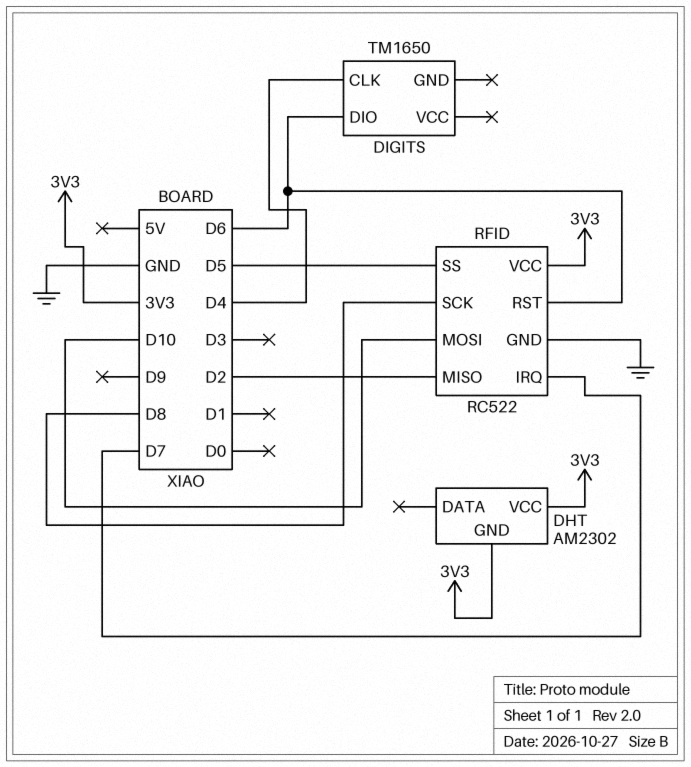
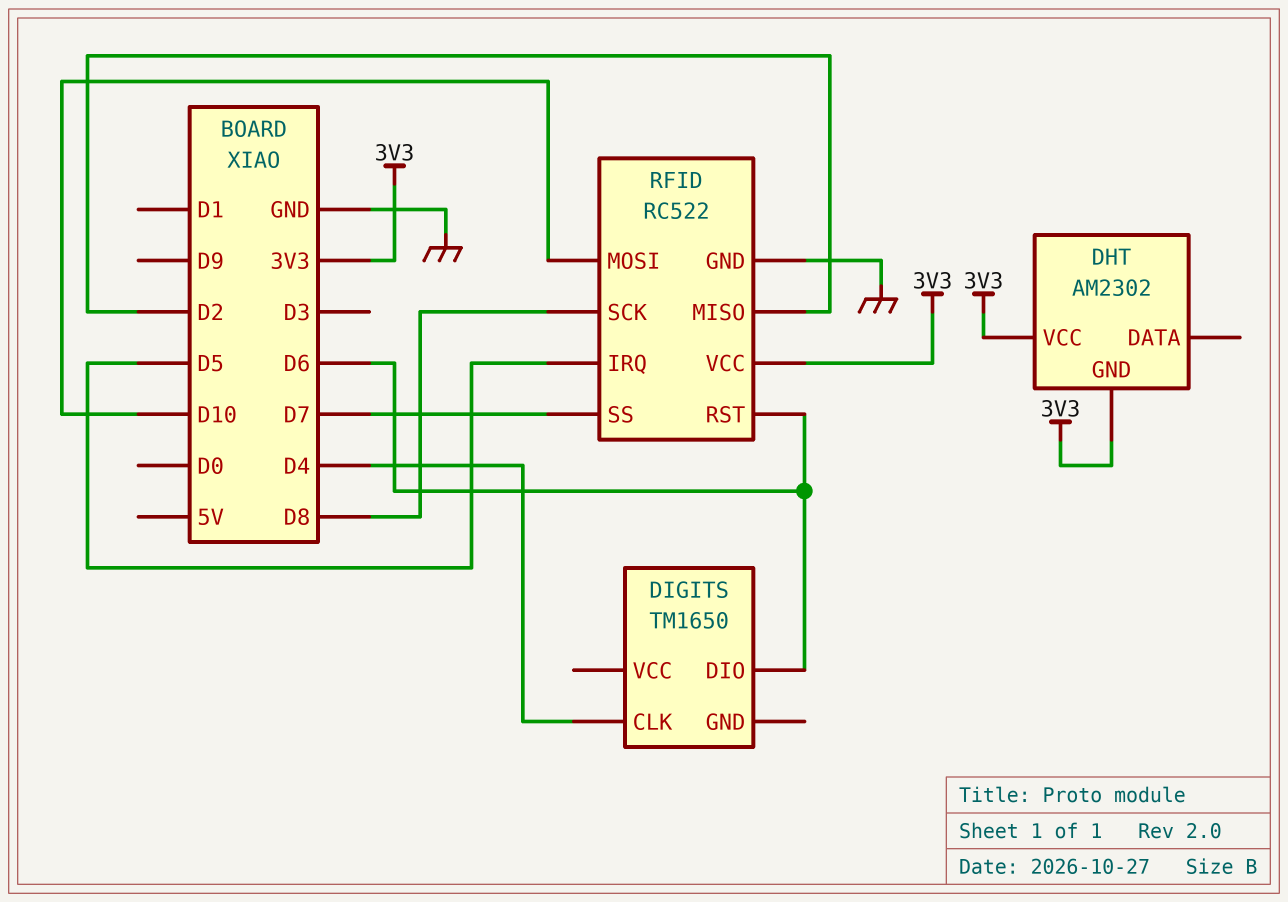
RFID pin IRQ: D7 -> D5
RFID pin SS: D5 -> D7

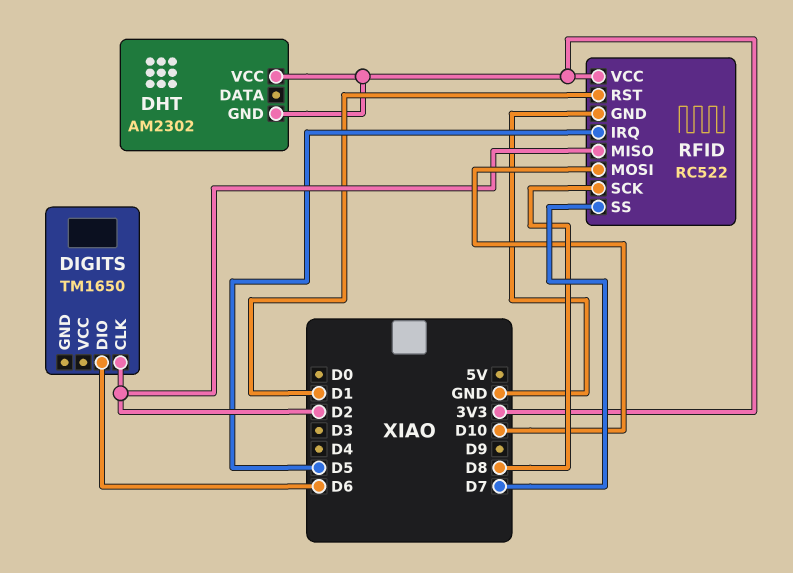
DIGITS pin CLK: D4 -> D2
RFID pin RST: D6 -> D1

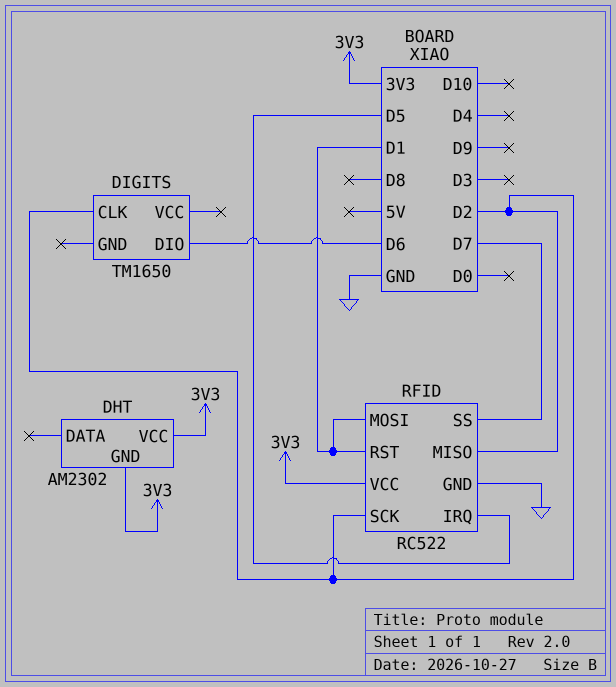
RFID pin MOSI: D10 -> D1
RFID pin SCK: D8 -> D2

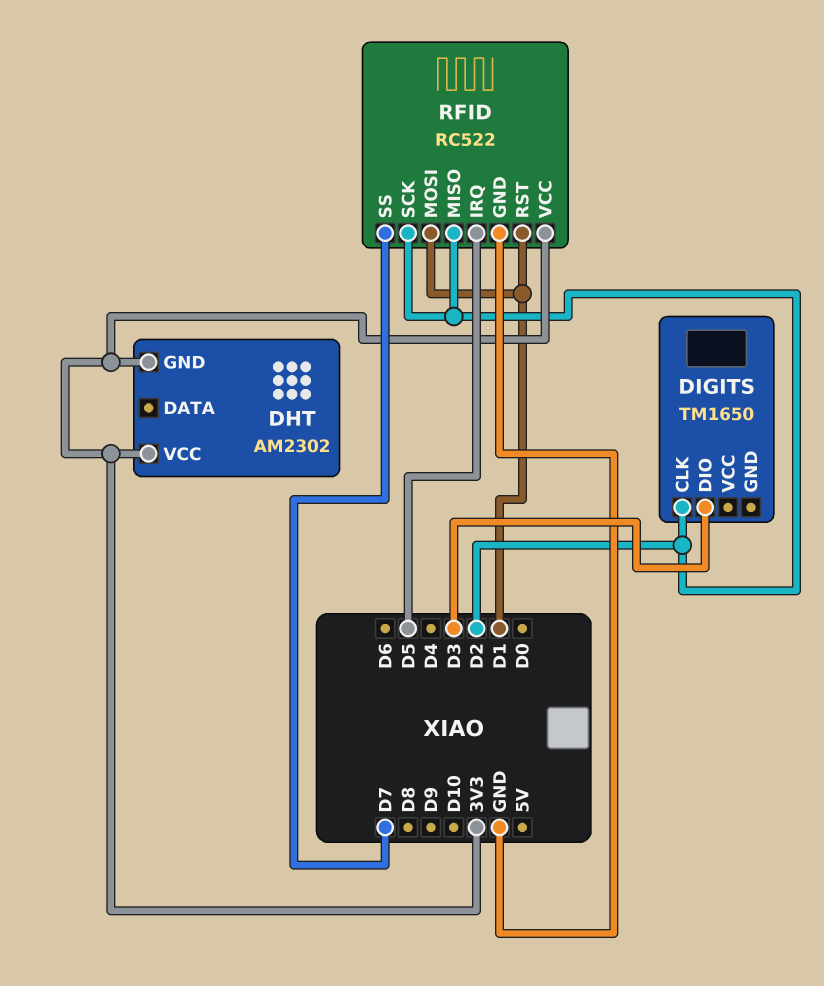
DIGITS pin DIO: D6 -> D3

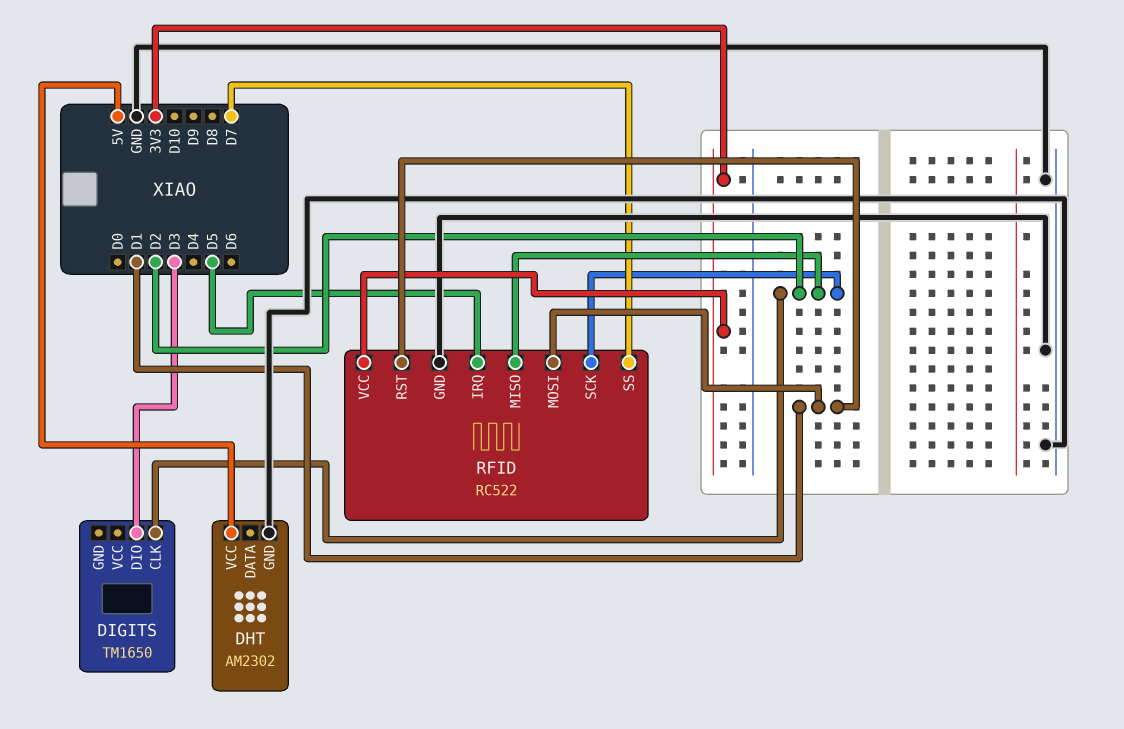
DHT pin GND: 3V3 -> GND
DHT pin VCC: 3V3 -> 5V

